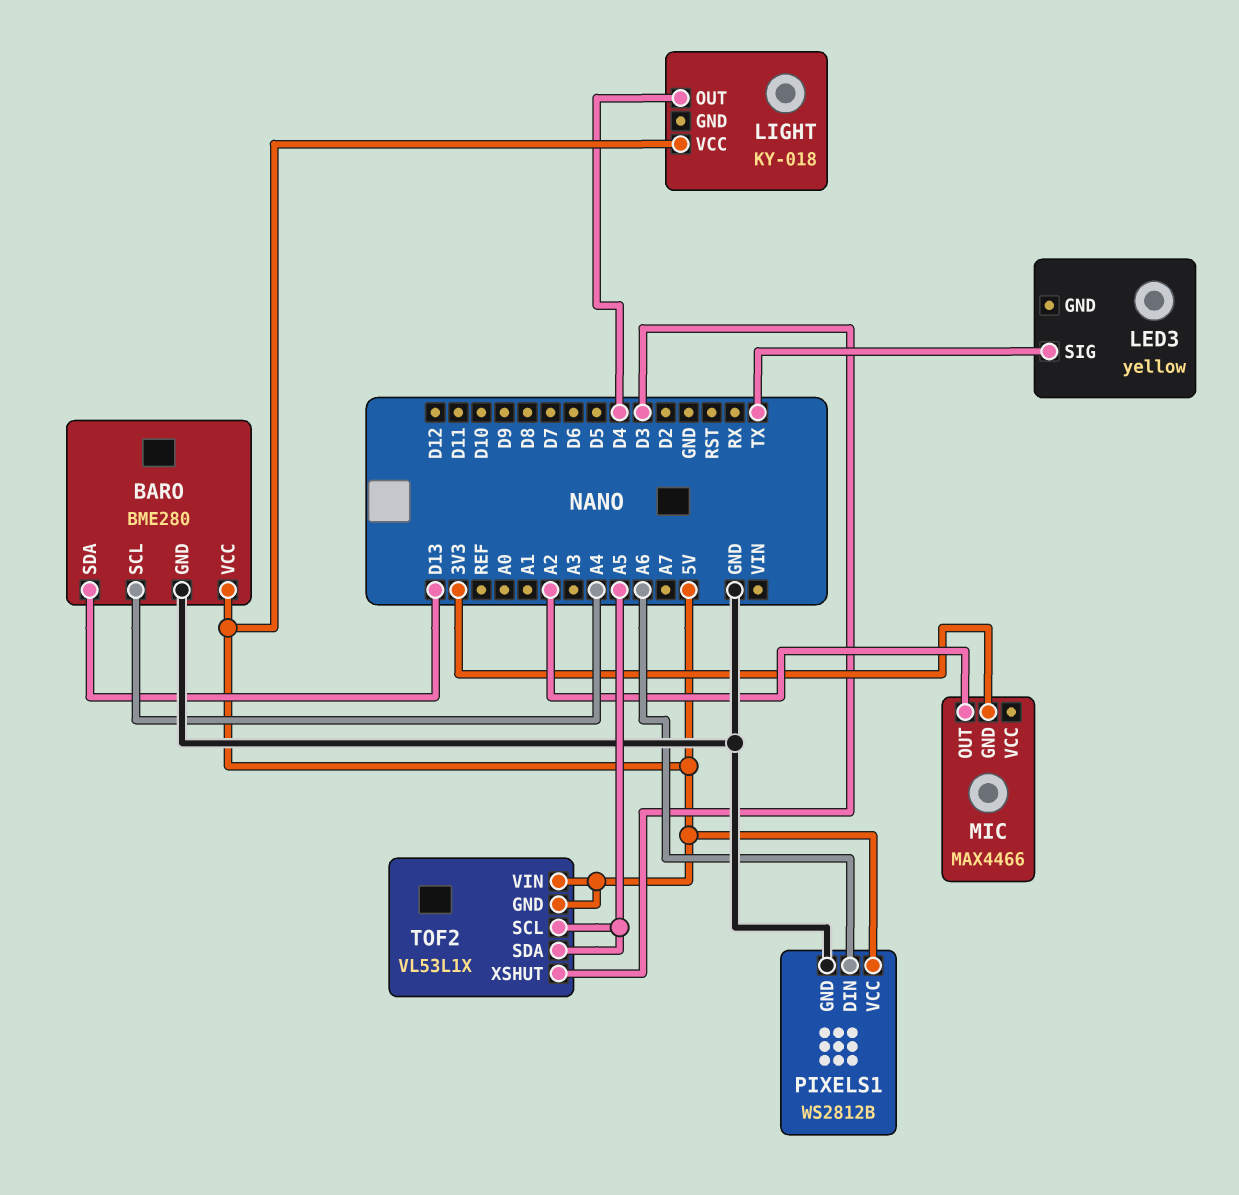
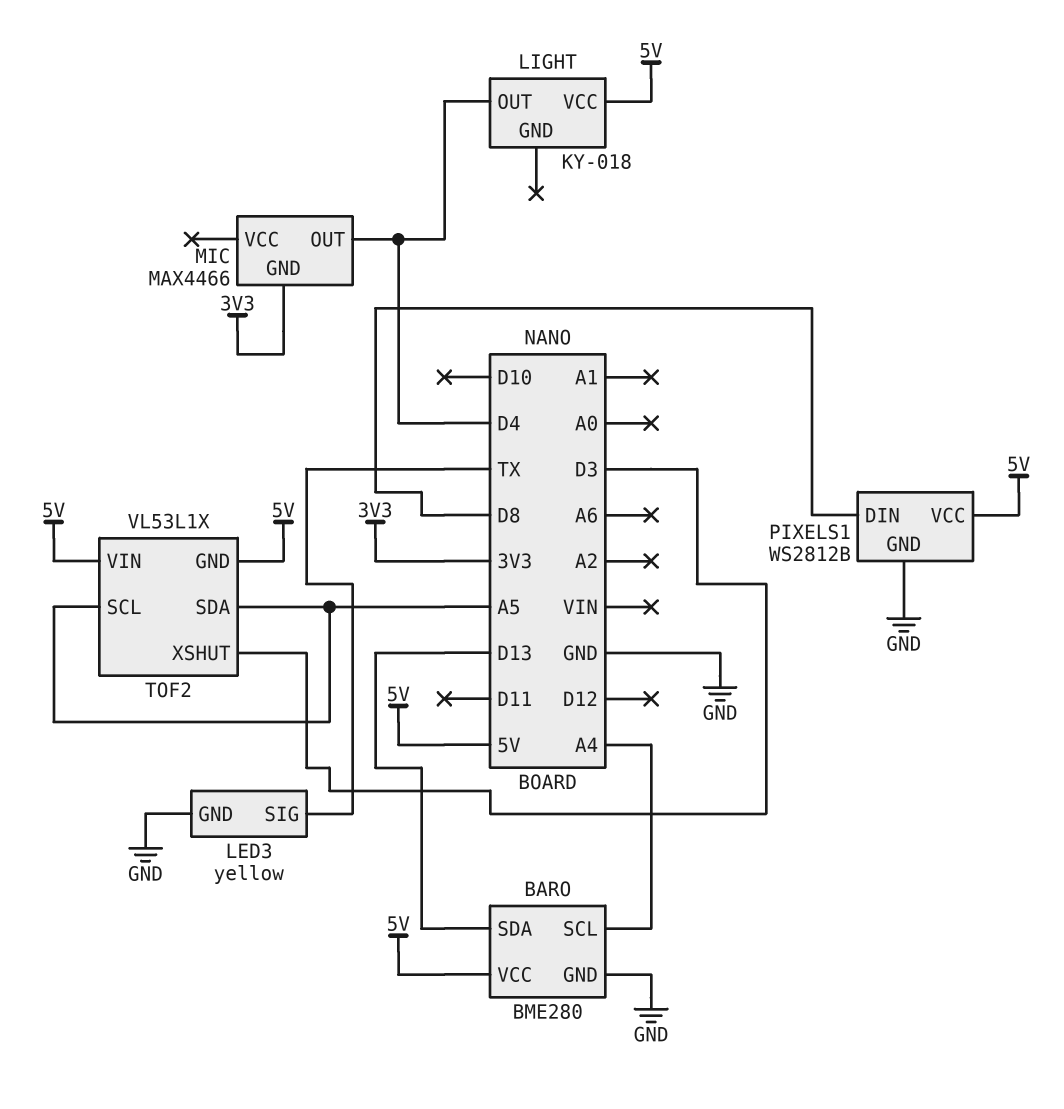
LED3 pin GND: none -> GND
MIC pin OUT: A2 -> D4
PIXELS1 pin DIN: A6 -> D8

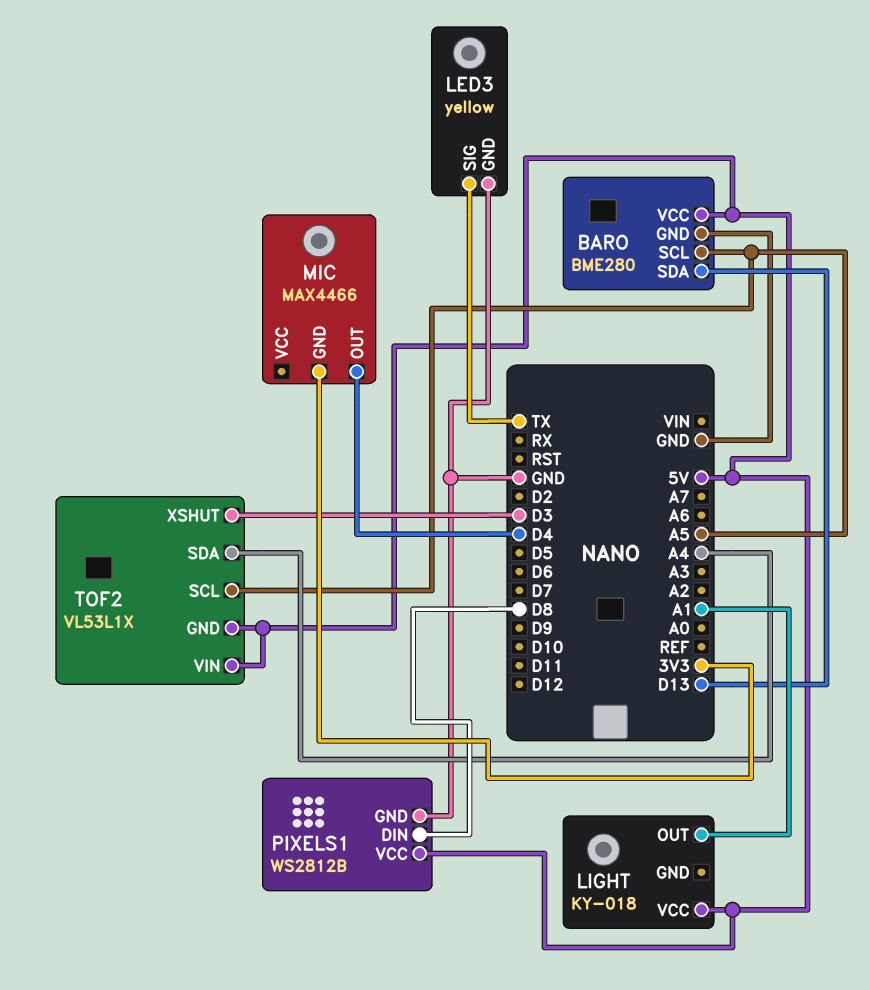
BARO pin SCL: A4 -> A5
LIGHT pin OUT: D4 -> A1
TOF2 pin SDA: A5 -> A4

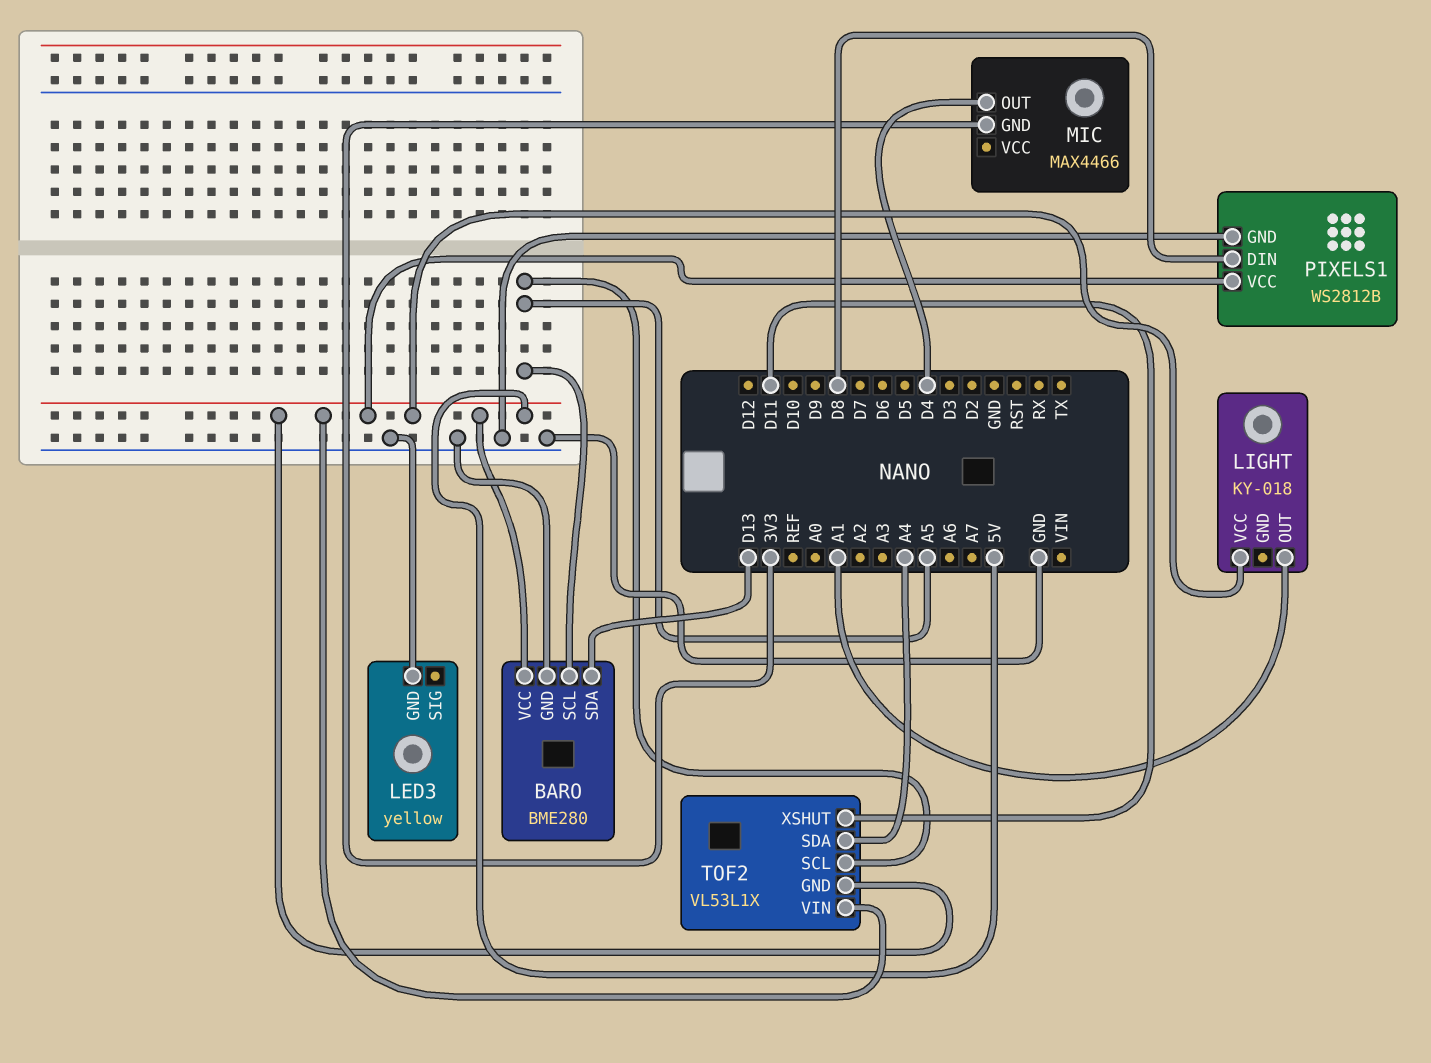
LED3 pin SIG: TX -> none
TOF2 pin XSHUT: D3 -> D11

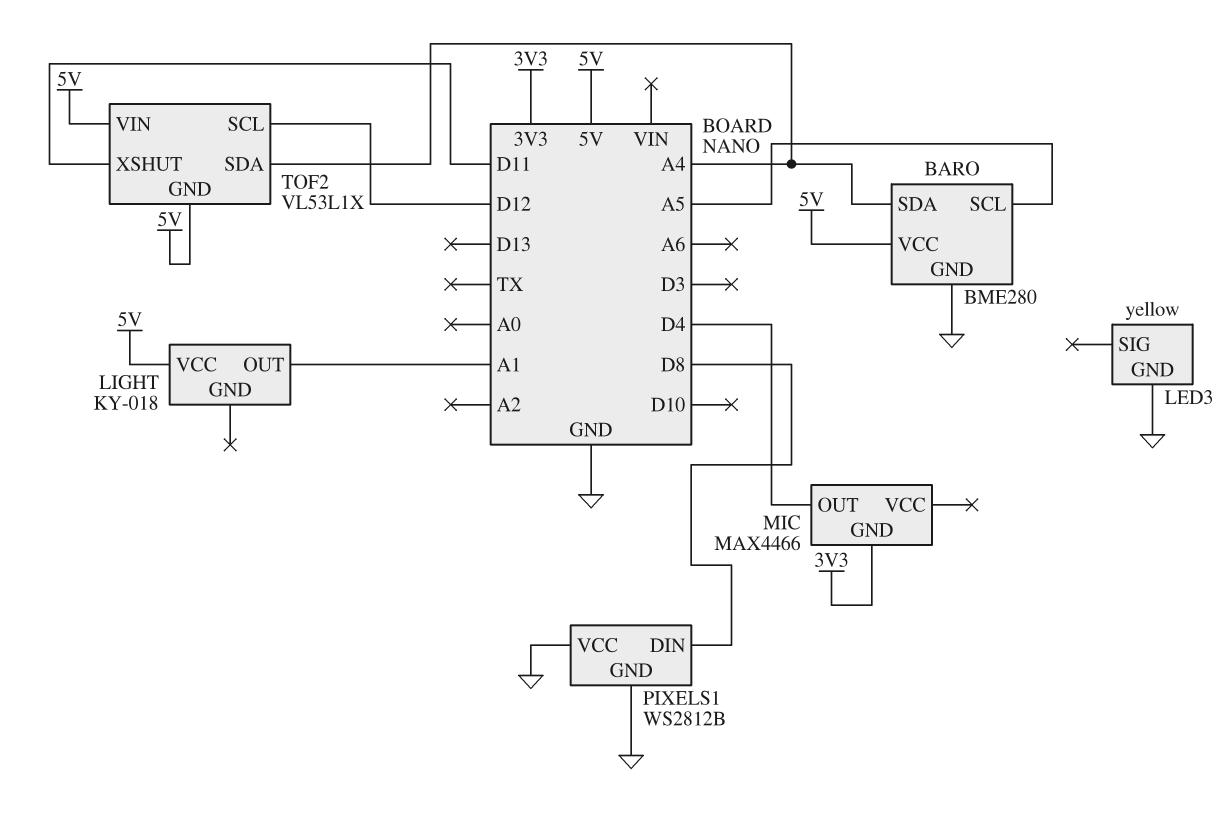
BARO pin SDA: D13 -> A4
PIXELS1 pin VCC: 5V -> GND
TOF2 pin SCL: A5 -> D12

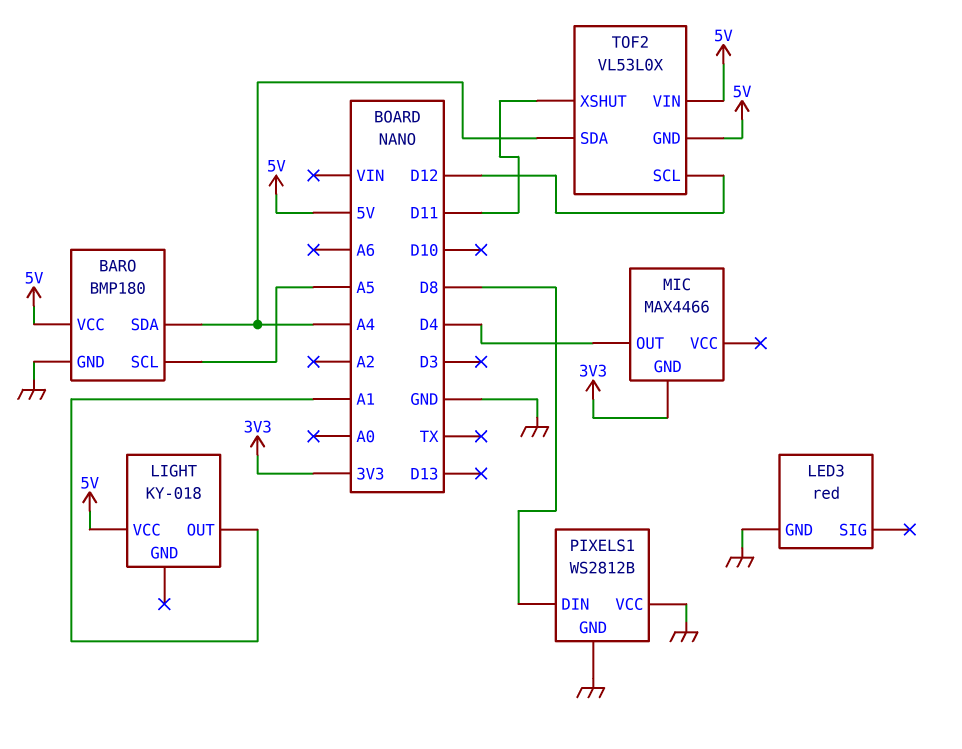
BARO: BME280 -> BMP180
LED3: yellow -> red
TOF2: VL53L1X -> VL53L0X

